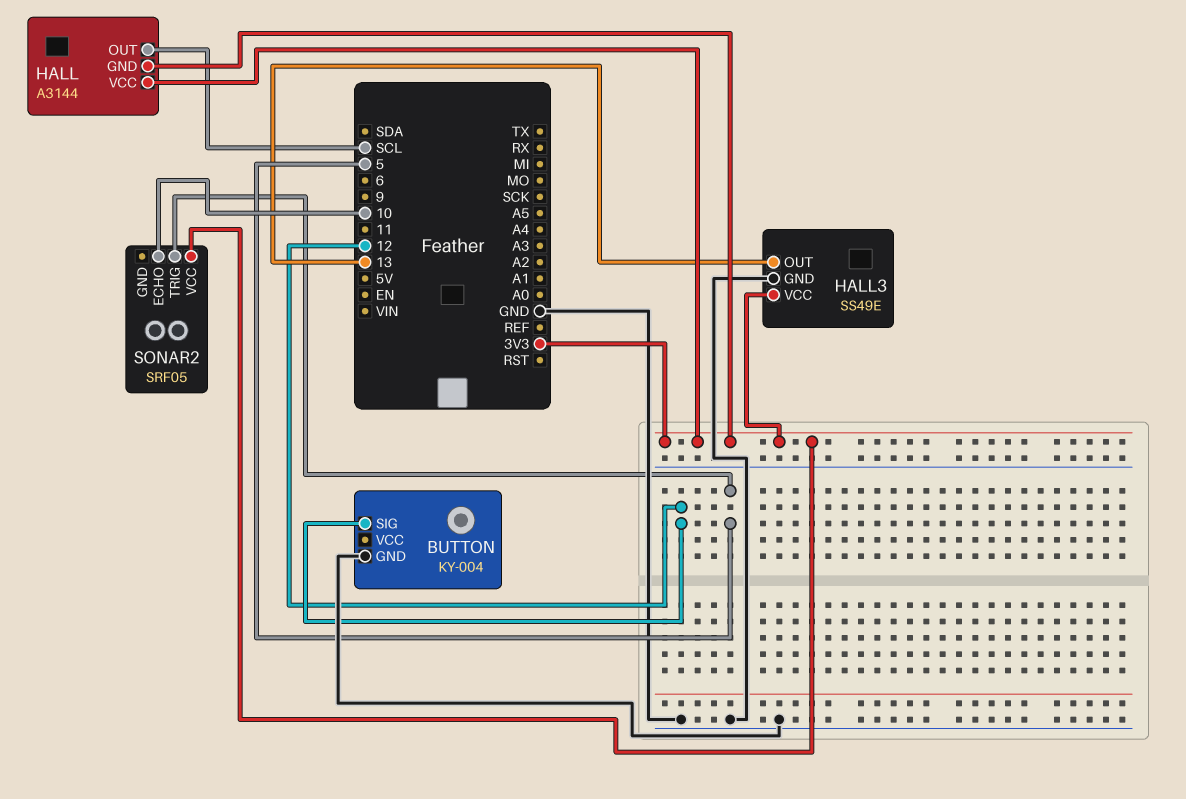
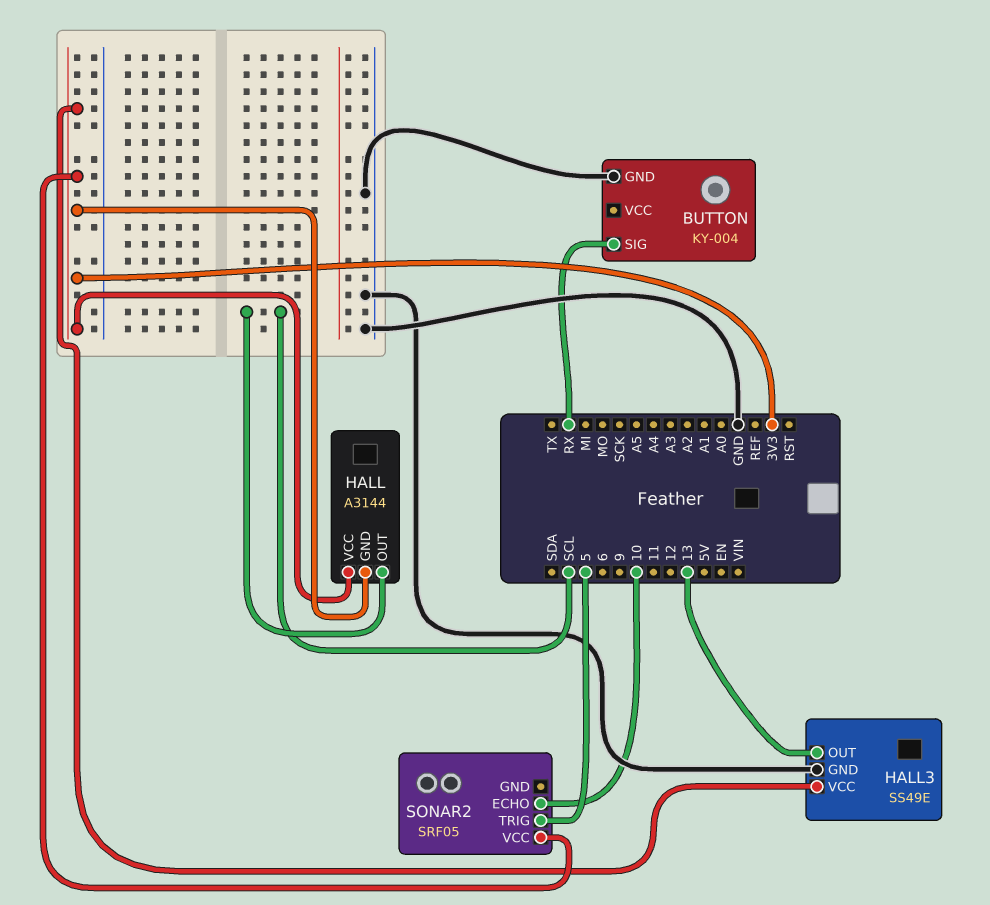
BUTTON pin SIG: 12 -> RX

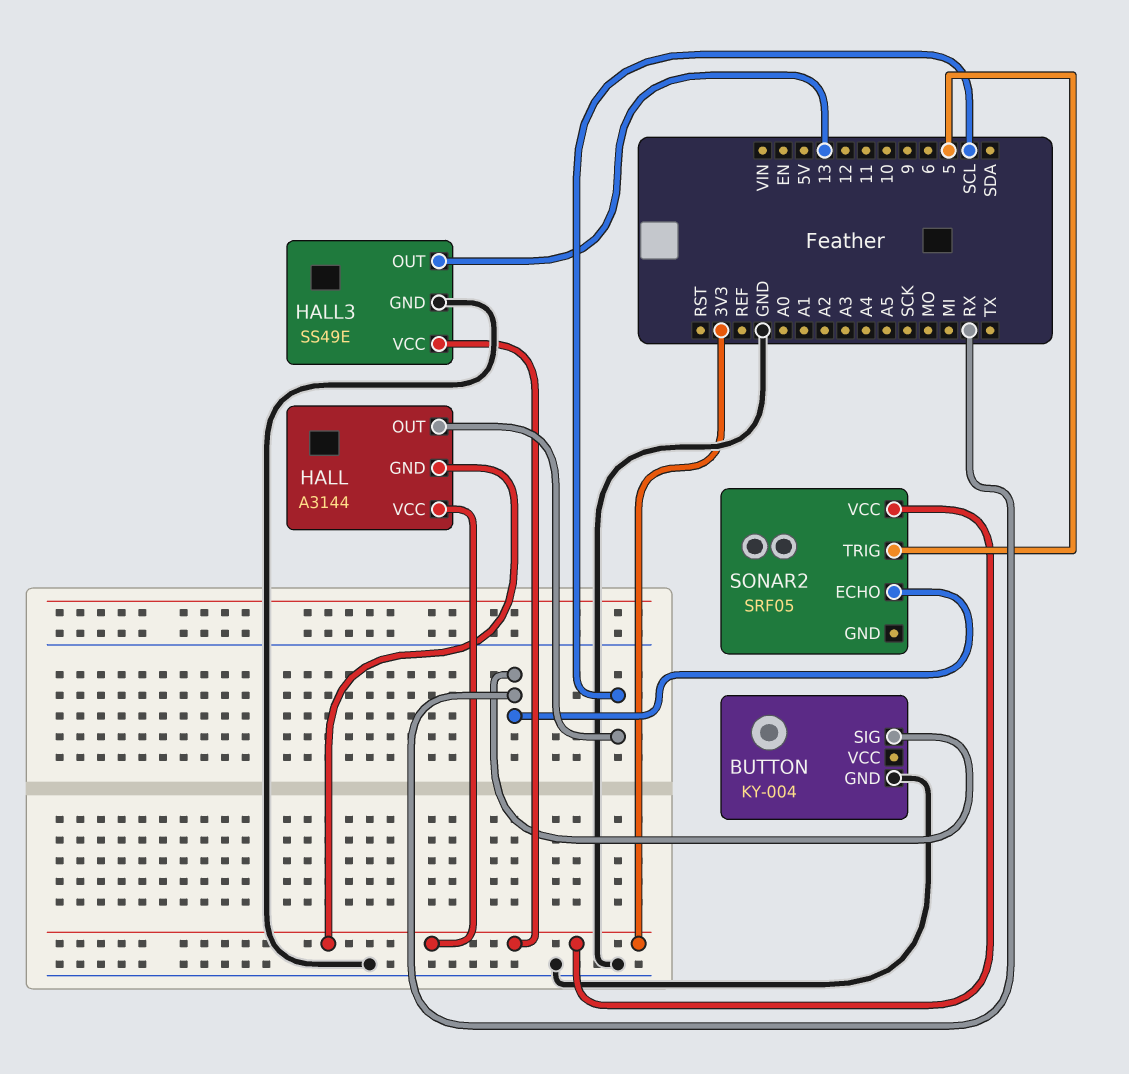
SONAR2 pin ECHO: 10 -> RX

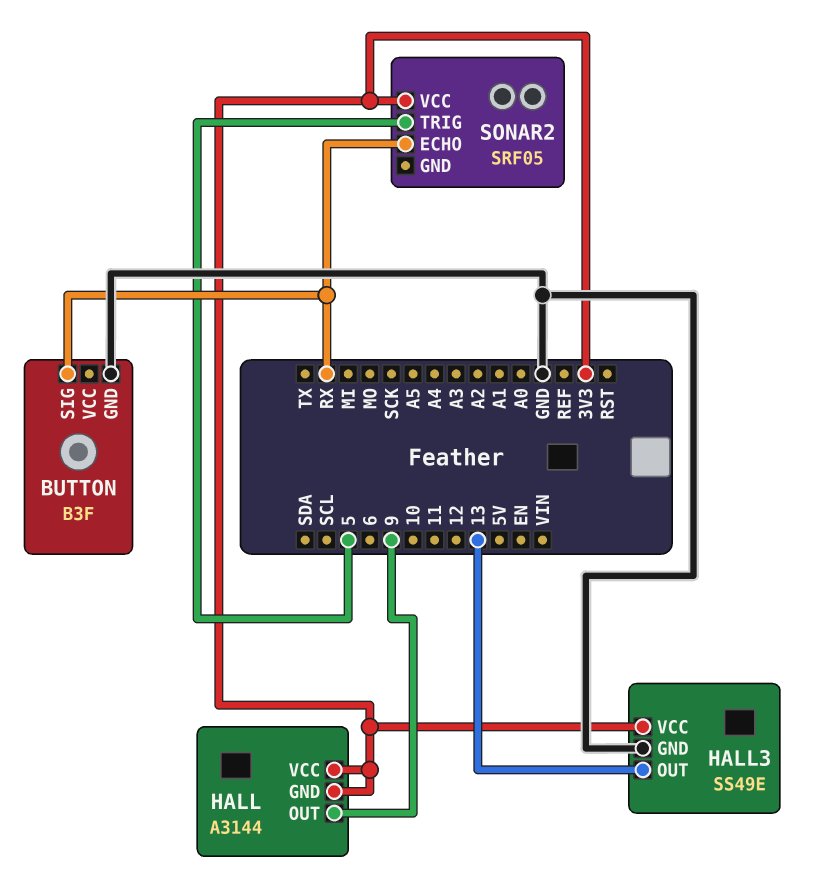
BUTTON: KY-004 -> B3F
HALL pin OUT: SCL -> 9

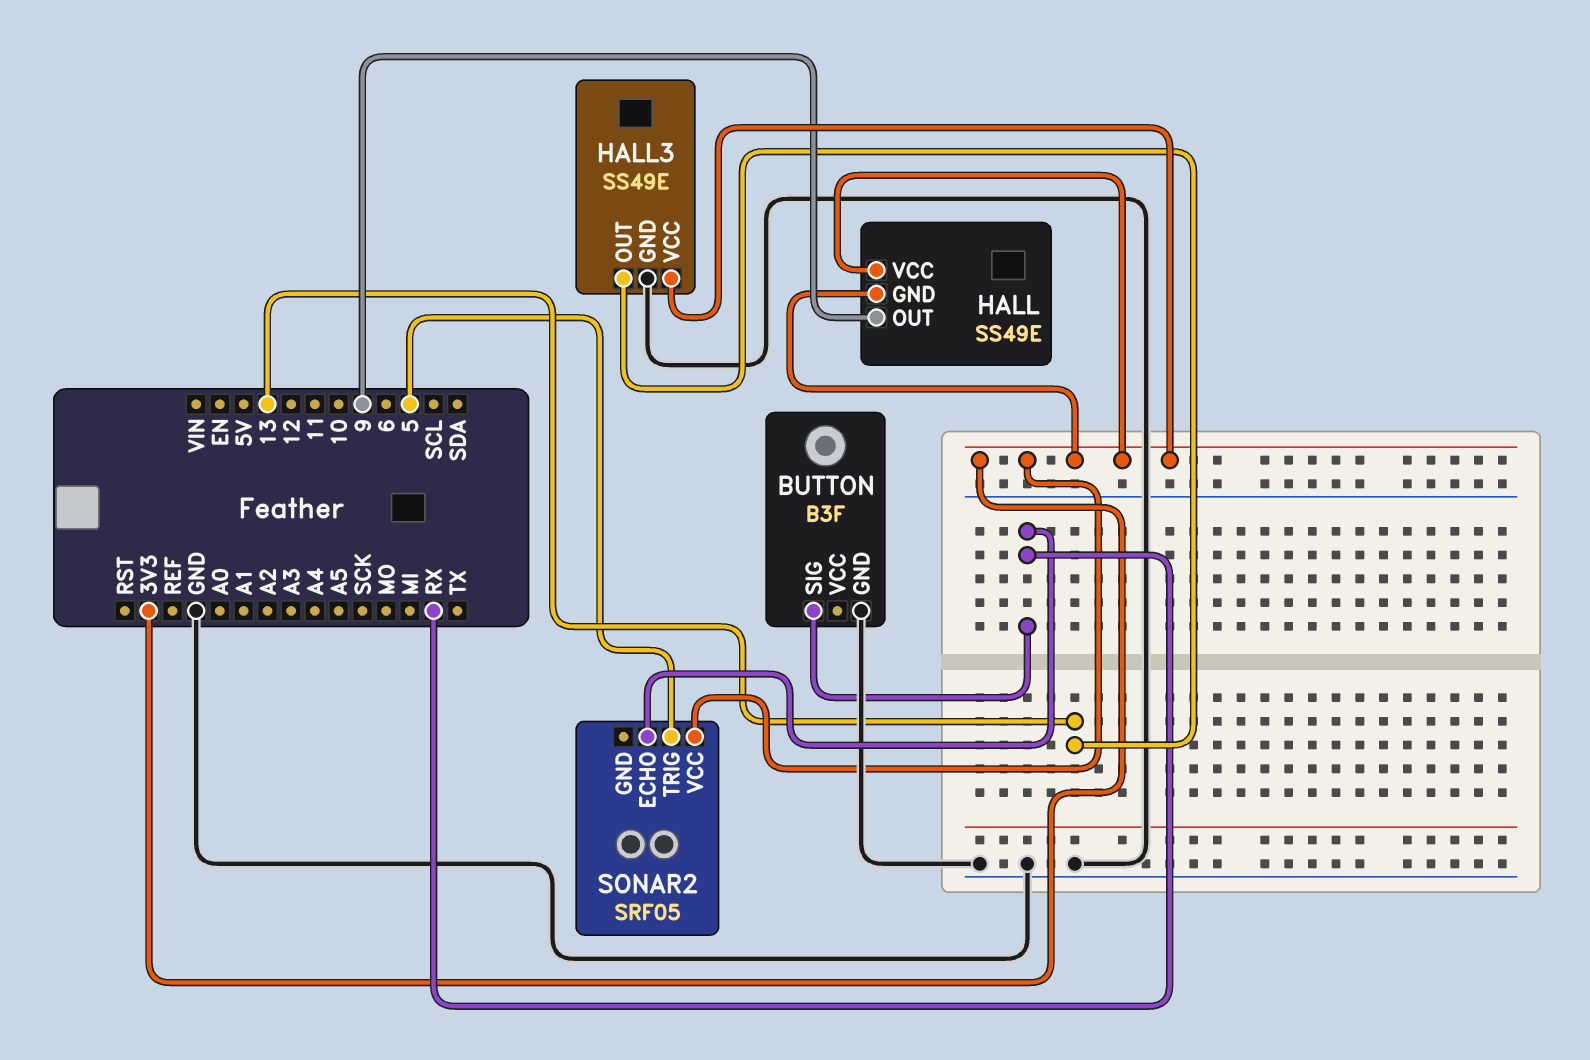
HALL: A3144 -> SS49E

